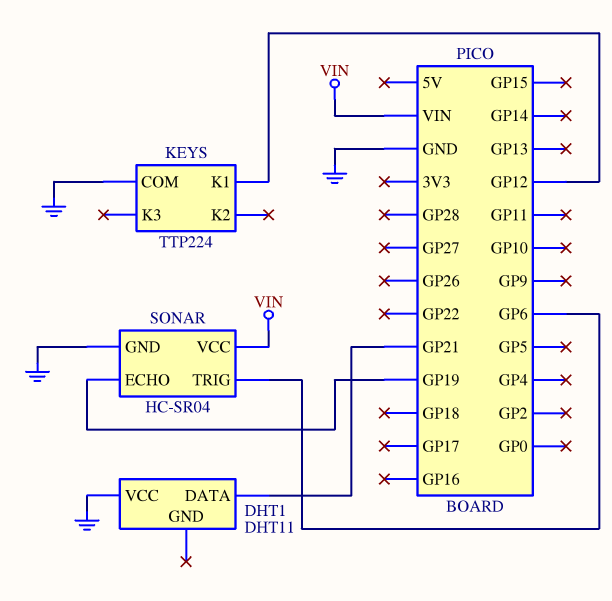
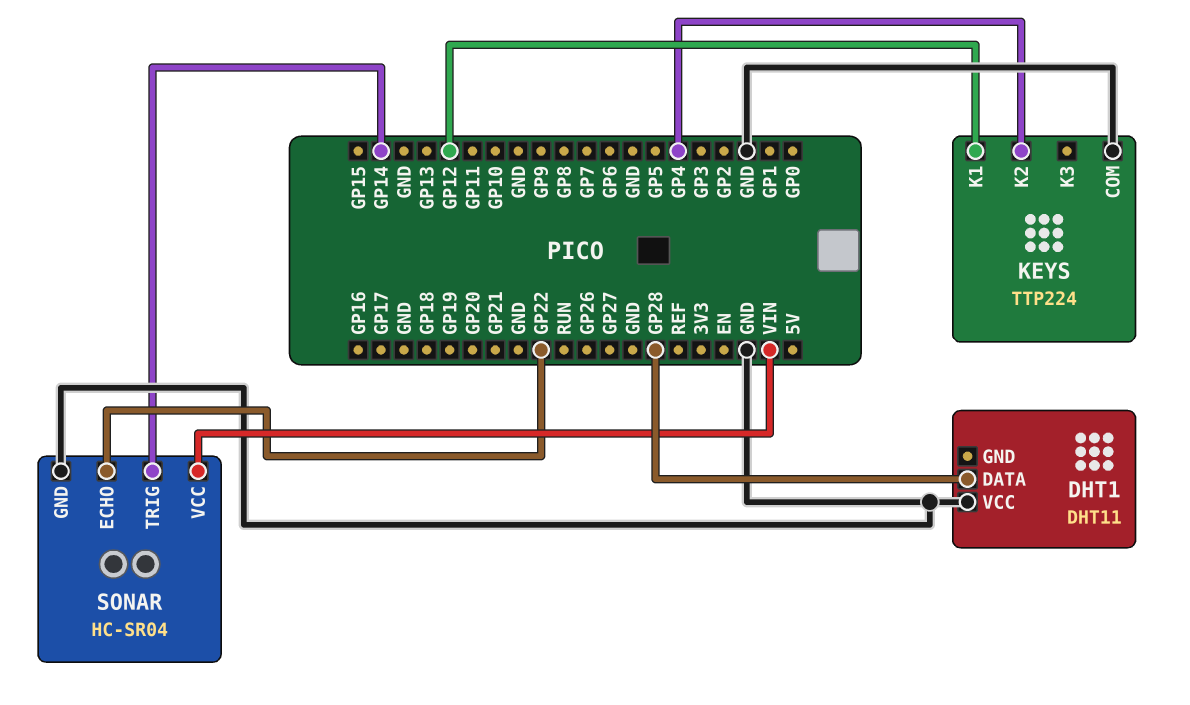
DHT1 pin DATA: GP21 -> GP28
KEYS pin K2: none -> GP4
SONAR pin ECHO: GP19 -> GP22
SONAR pin TRIG: GP6 -> GP14

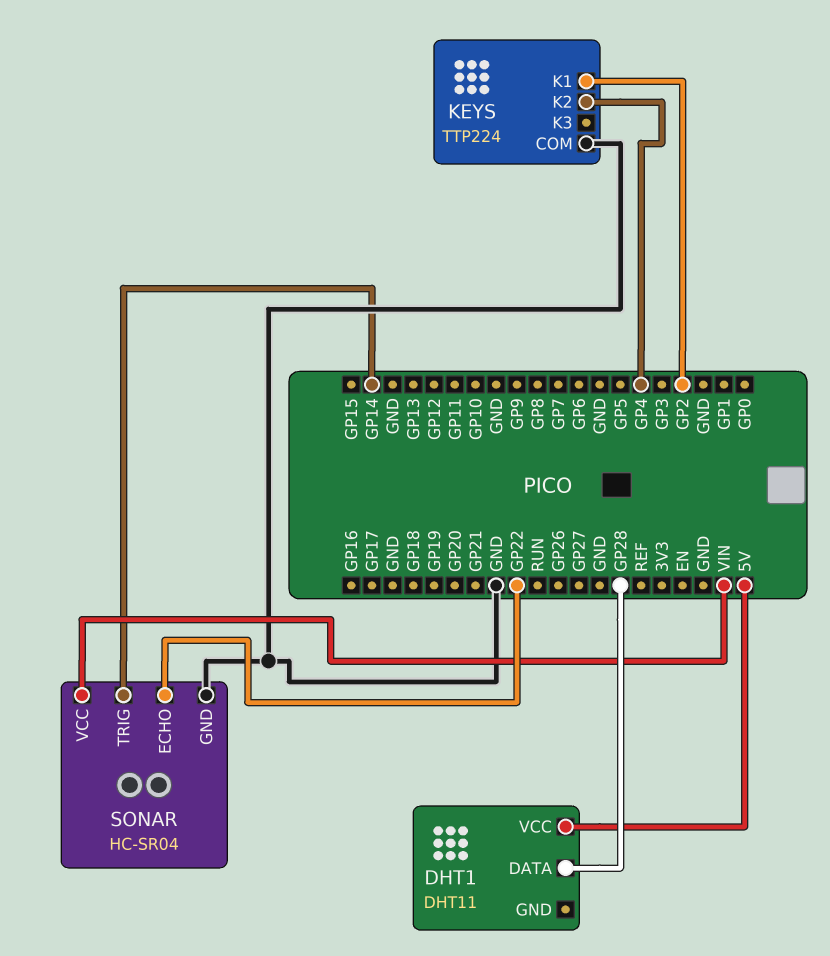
DHT1 pin VCC: GND -> 5V
KEYS pin K1: GP12 -> GP2

